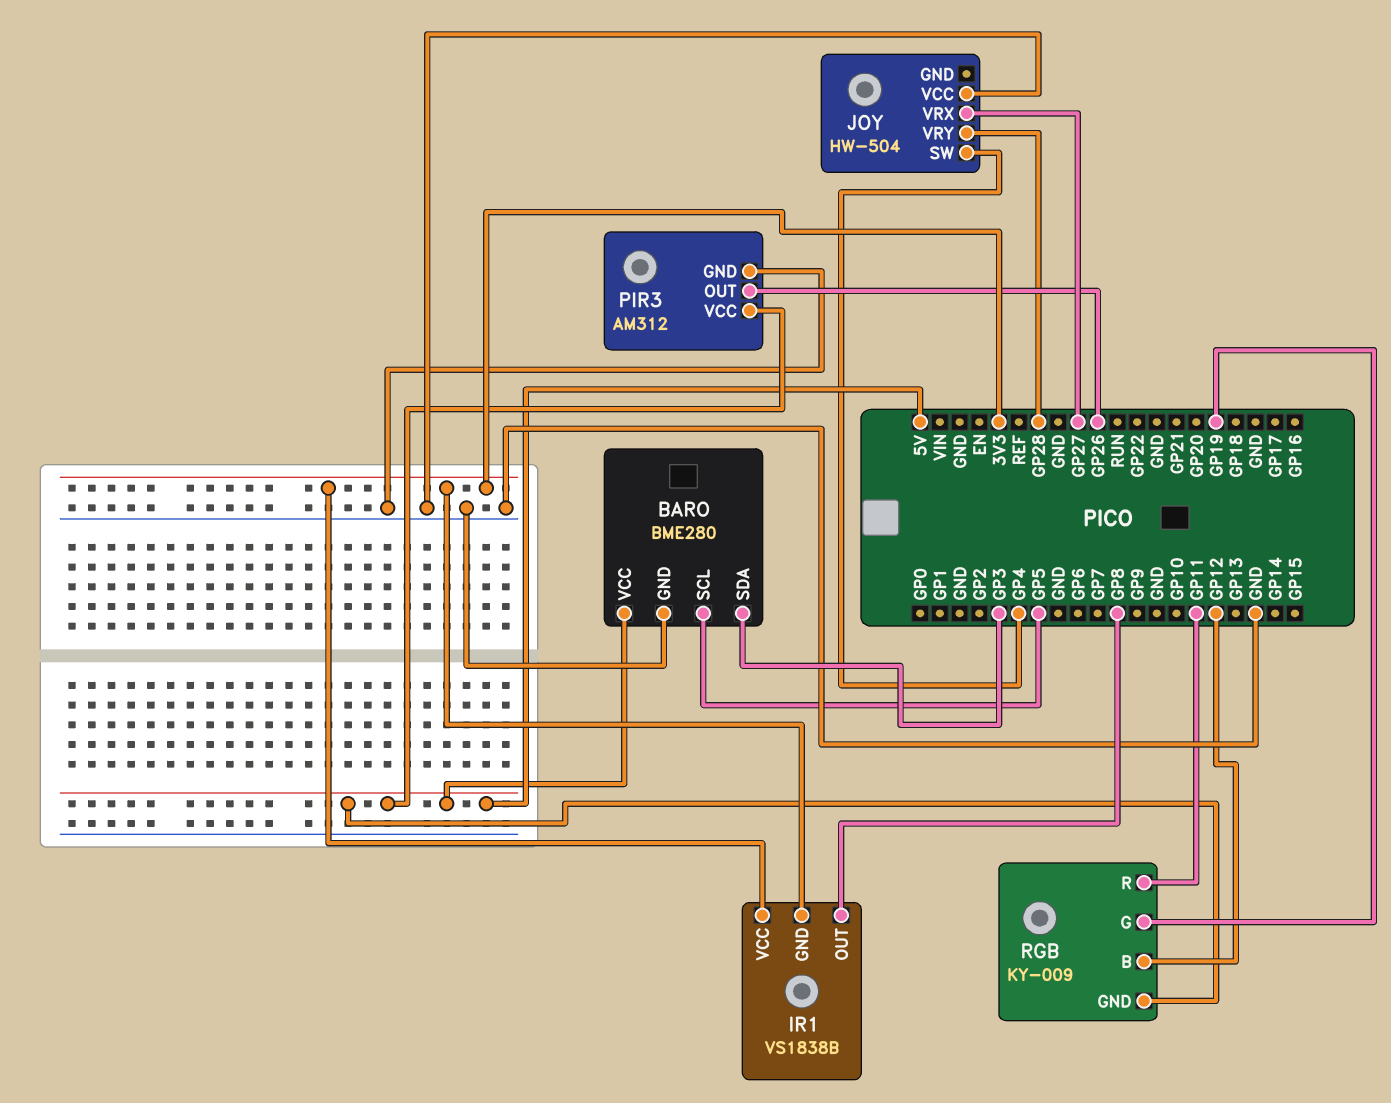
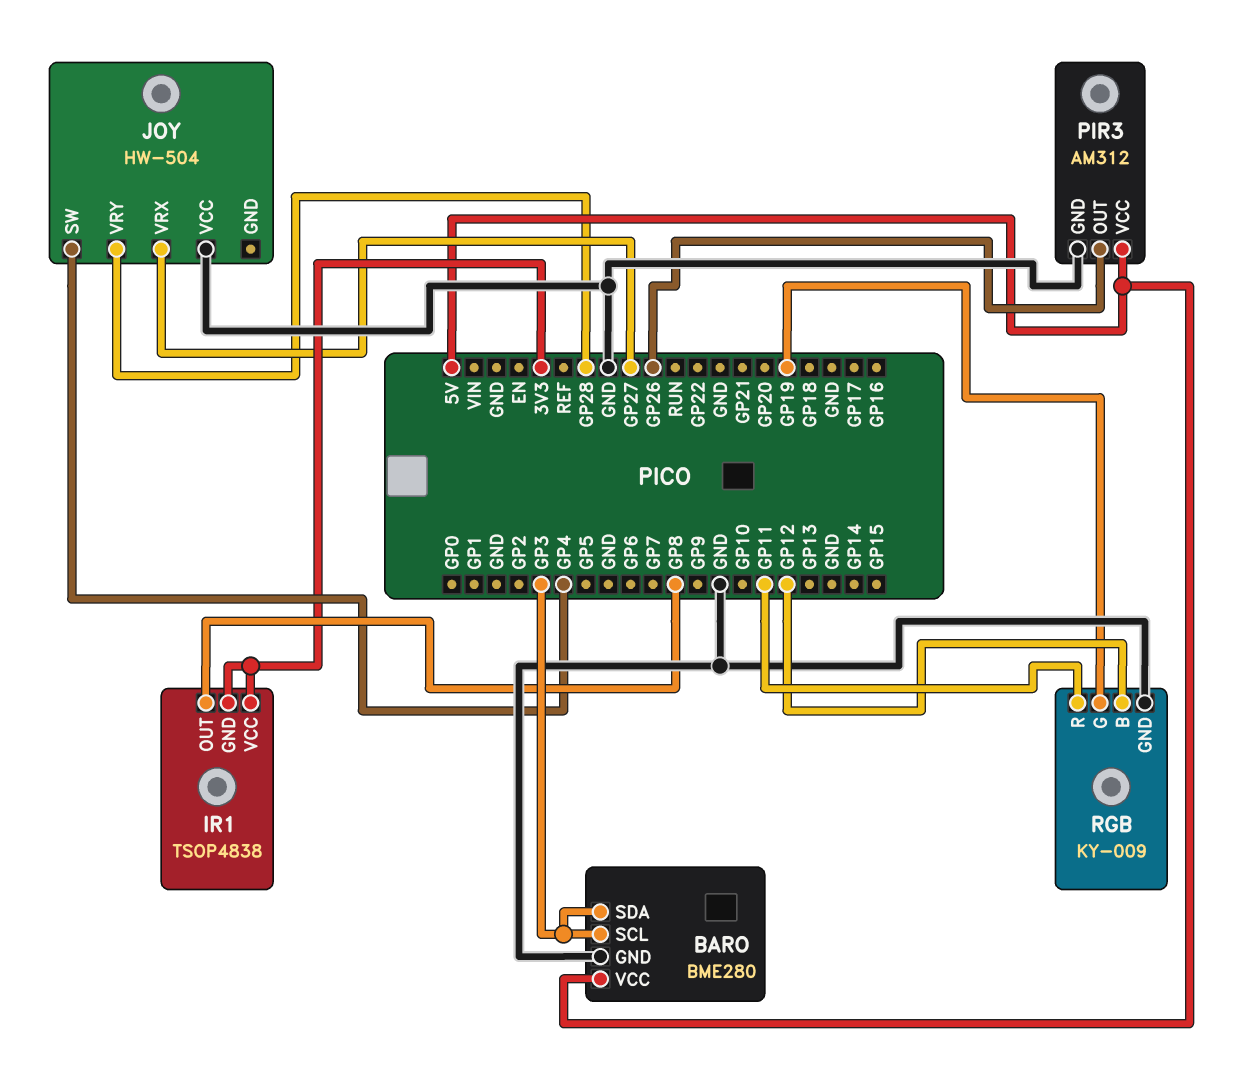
BARO pin SCL: GP5 -> GP3
IR1: VS1838B -> TSOP4838
RGB pin GND: 5V -> GND

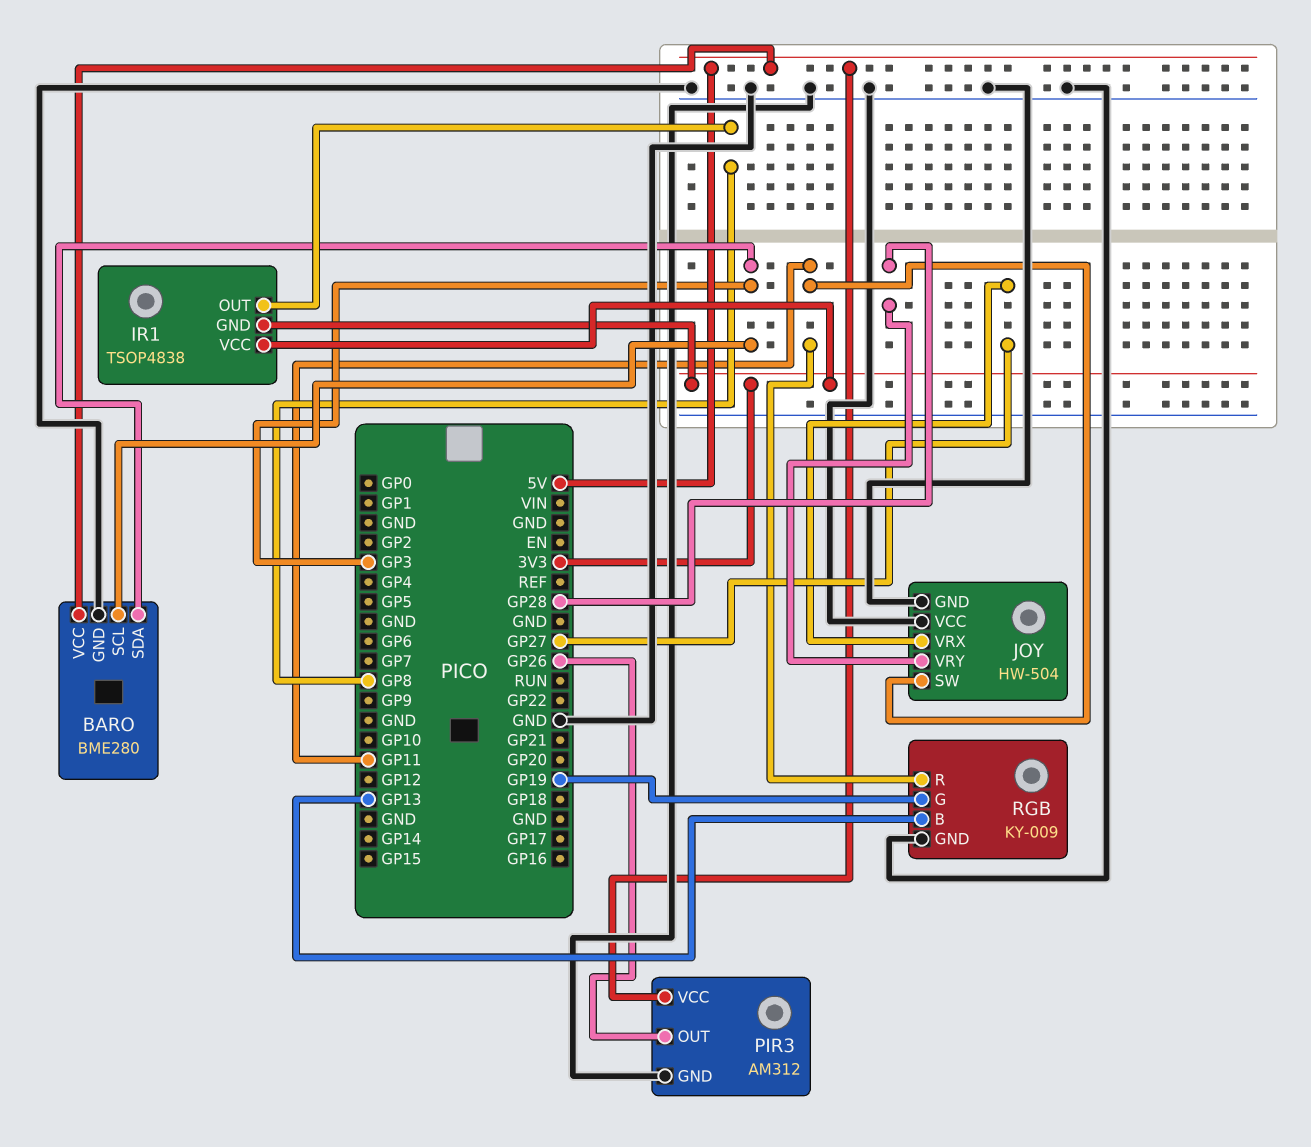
JOY pin GND: none -> GND
JOY pin SW: GP4 -> GP11
RGB pin B: GP12 -> GP13

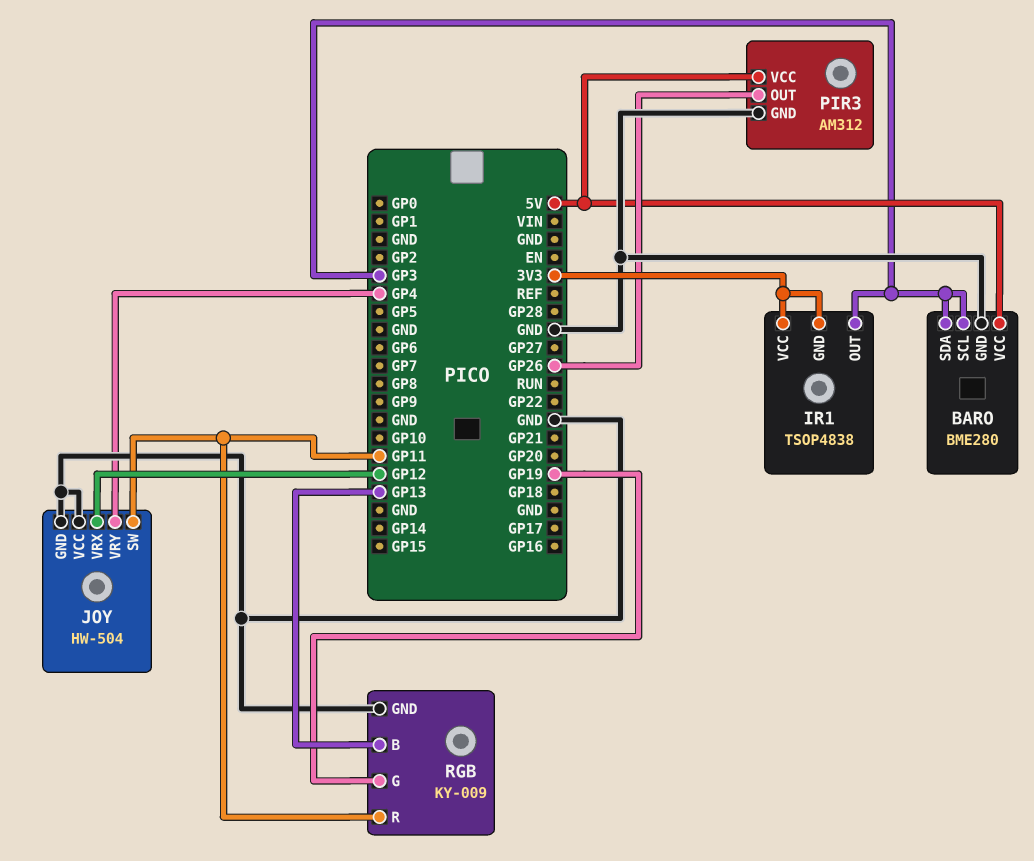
IR1 pin OUT: GP8 -> GP3
JOY pin VRX: GP27 -> GP12
JOY pin VRY: GP28 -> GP4

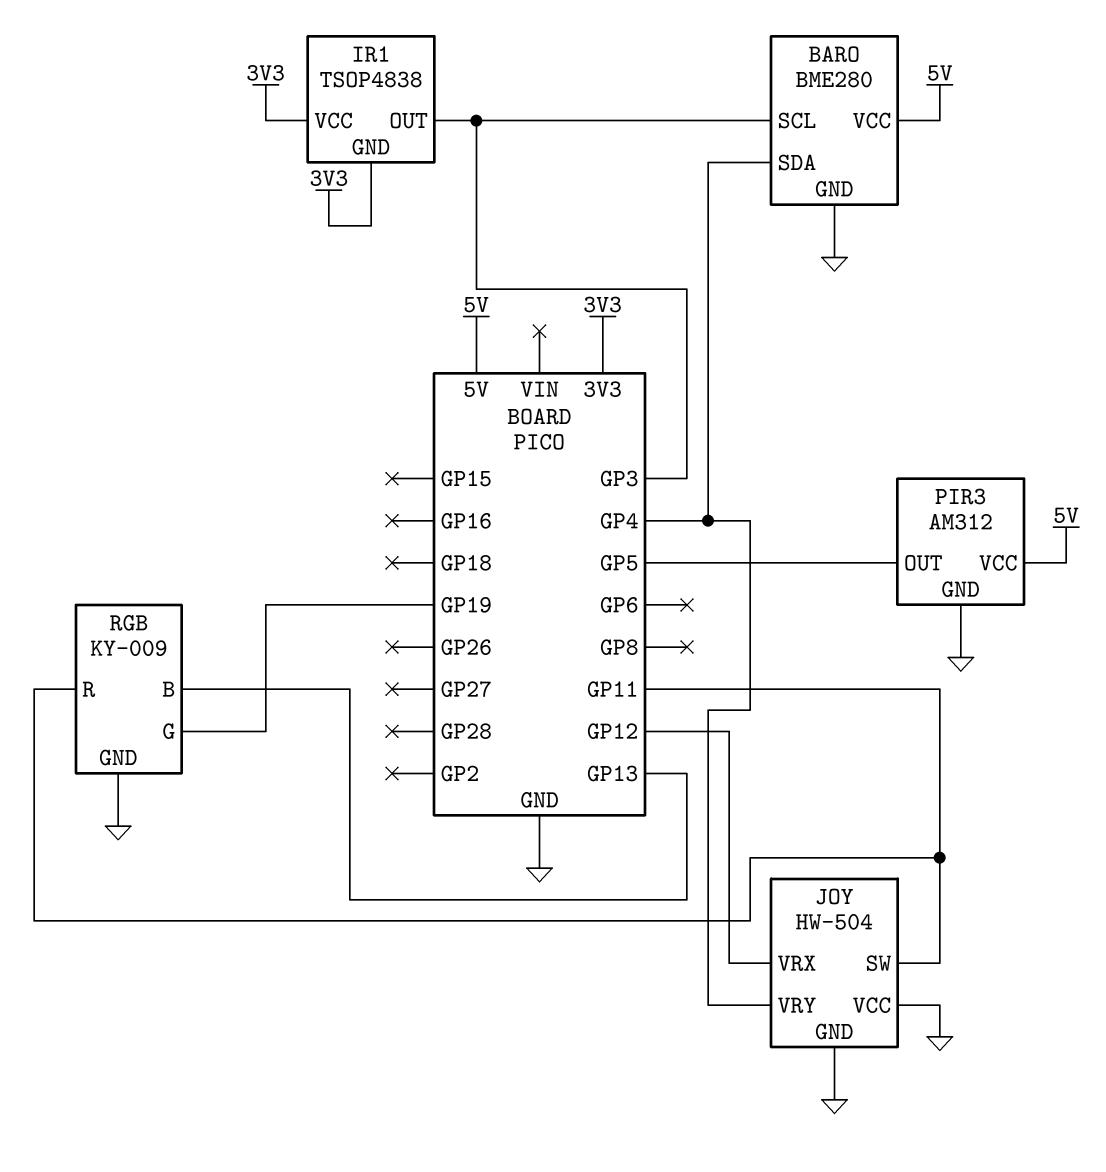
BARO pin SDA: GP3 -> GP4
PIR3 pin OUT: GP26 -> GP5

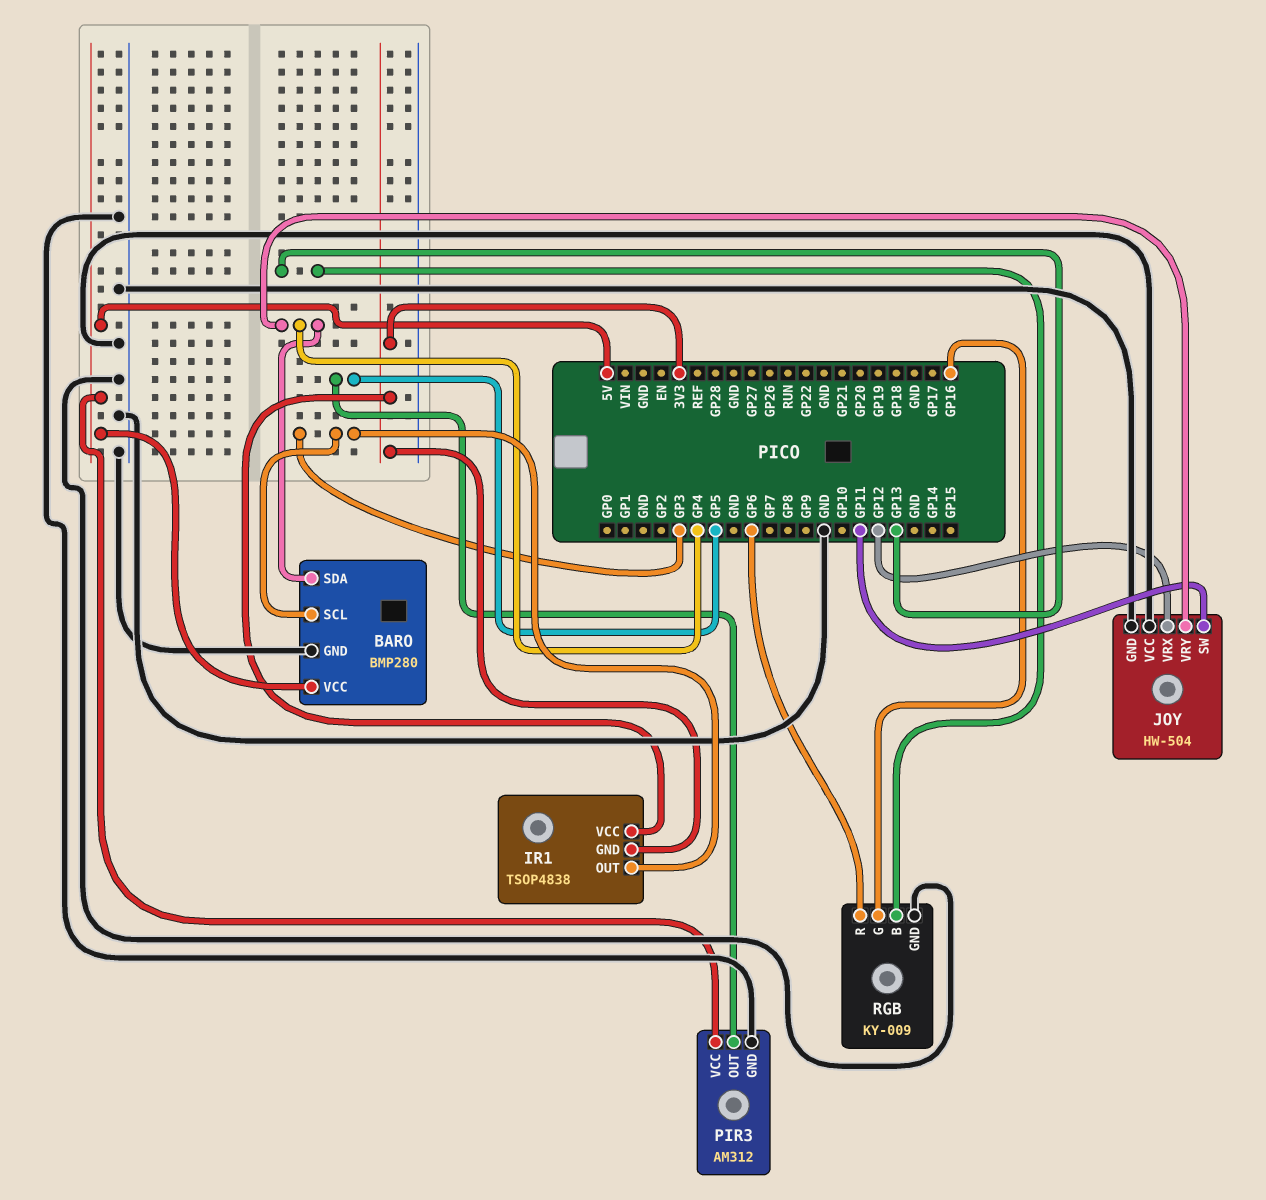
BARO: BME280 -> BMP280
RGB pin G: GP19 -> GP16
RGB pin R: GP11 -> GP6

